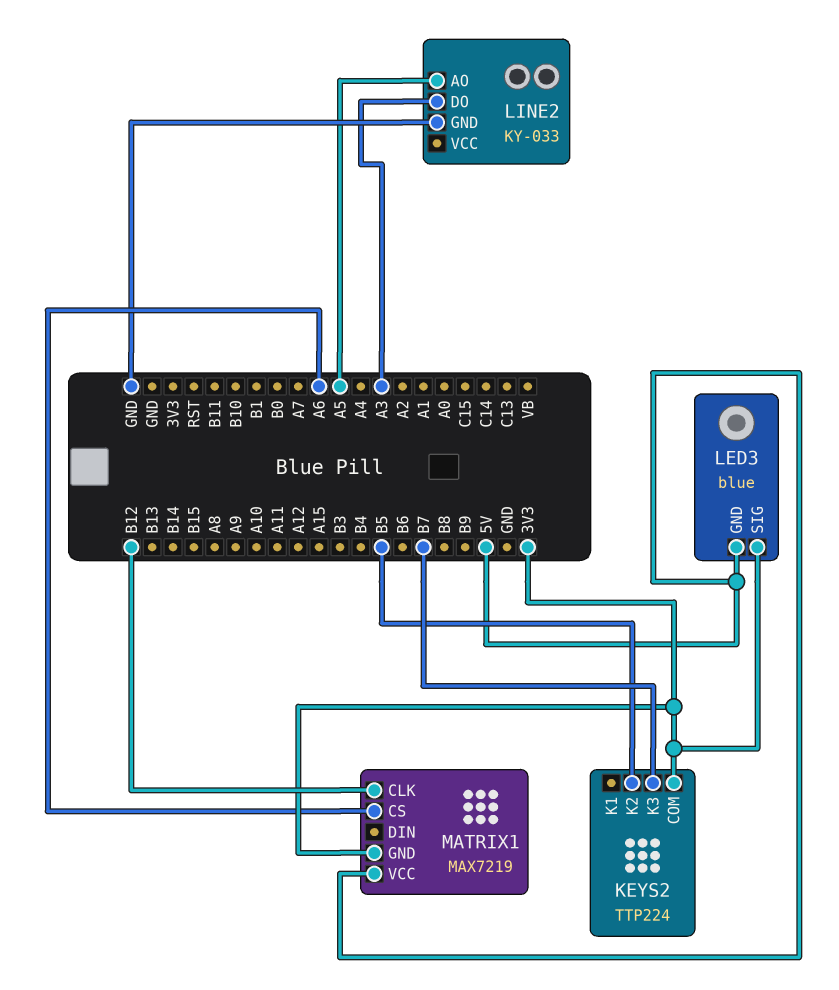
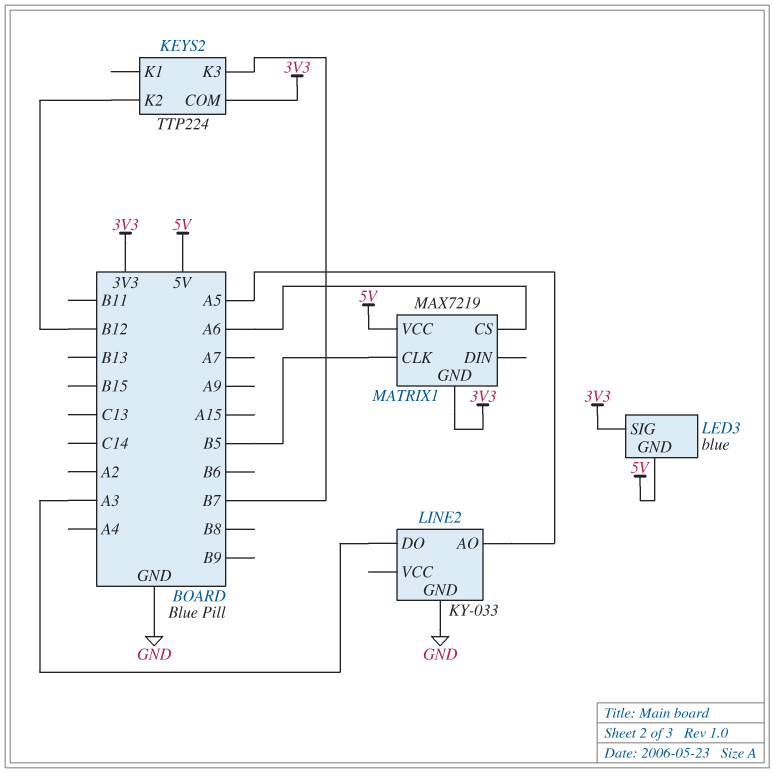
KEYS2 pin K2: B5 -> B12
MATRIX1 pin CLK: B12 -> B5

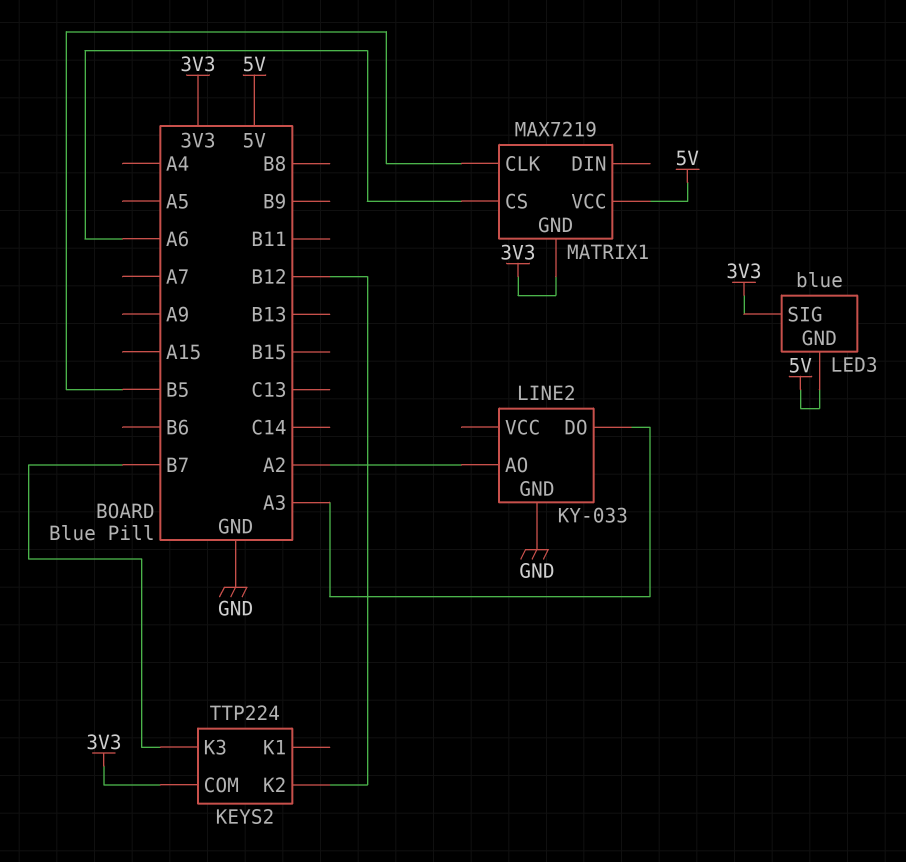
LINE2 pin AO: A5 -> A2

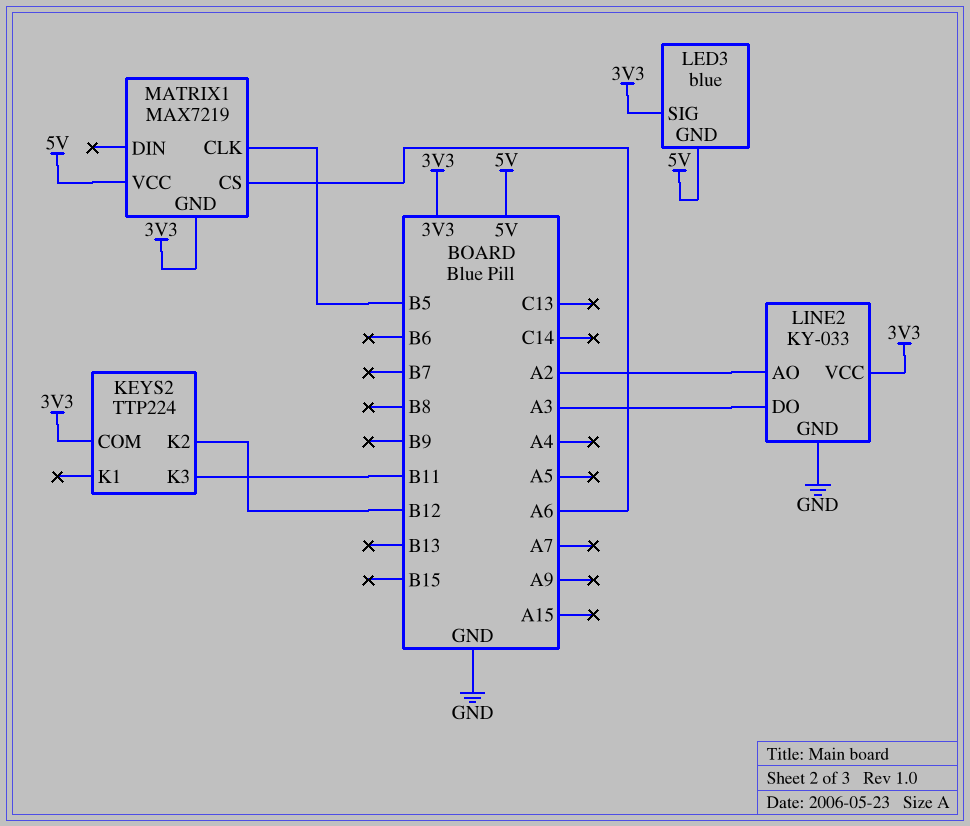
KEYS2 pin K3: B7 -> B11
LINE2 pin VCC: none -> 3V3

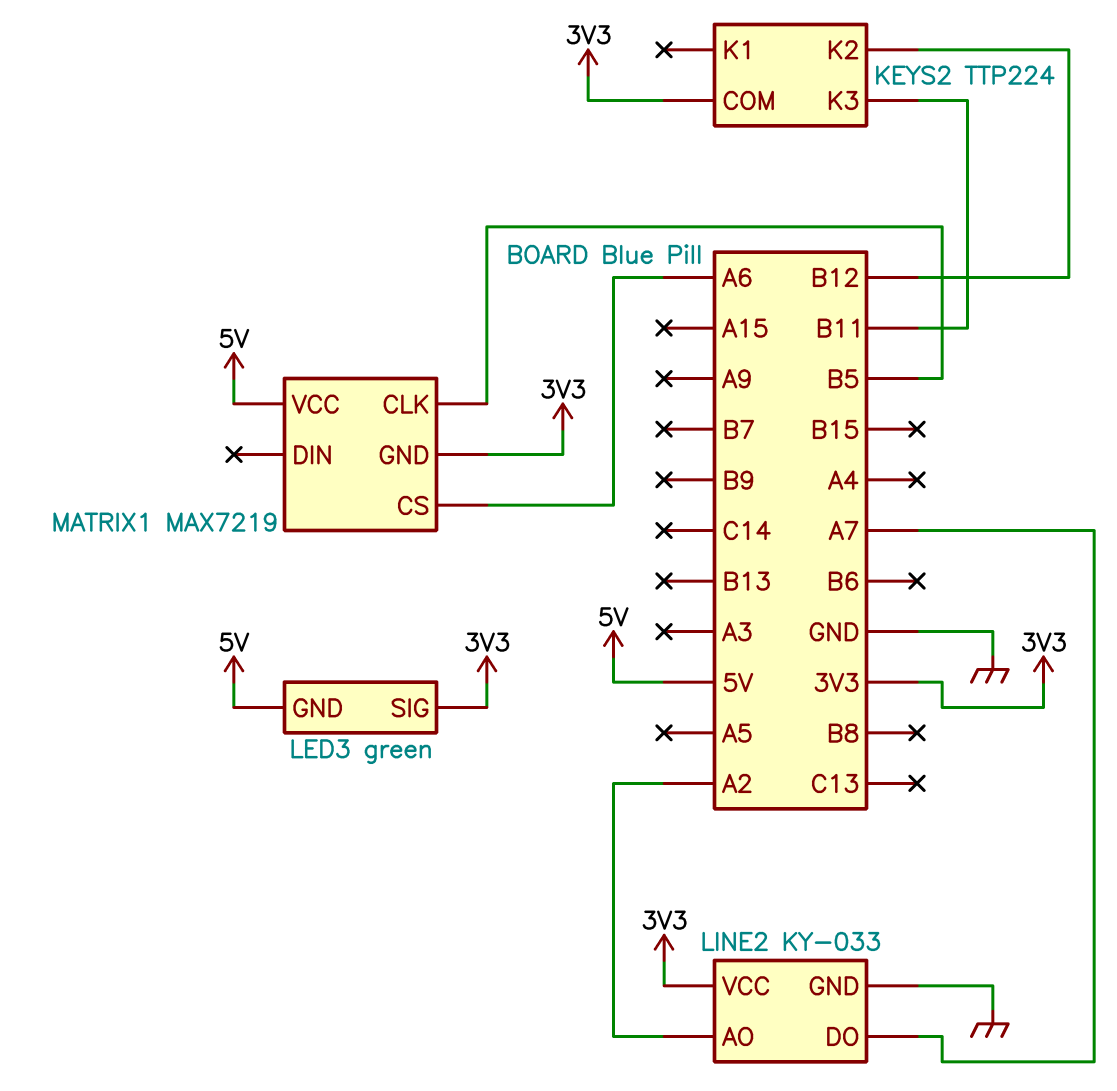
LED3: blue -> green
LINE2 pin DO: A3 -> A7

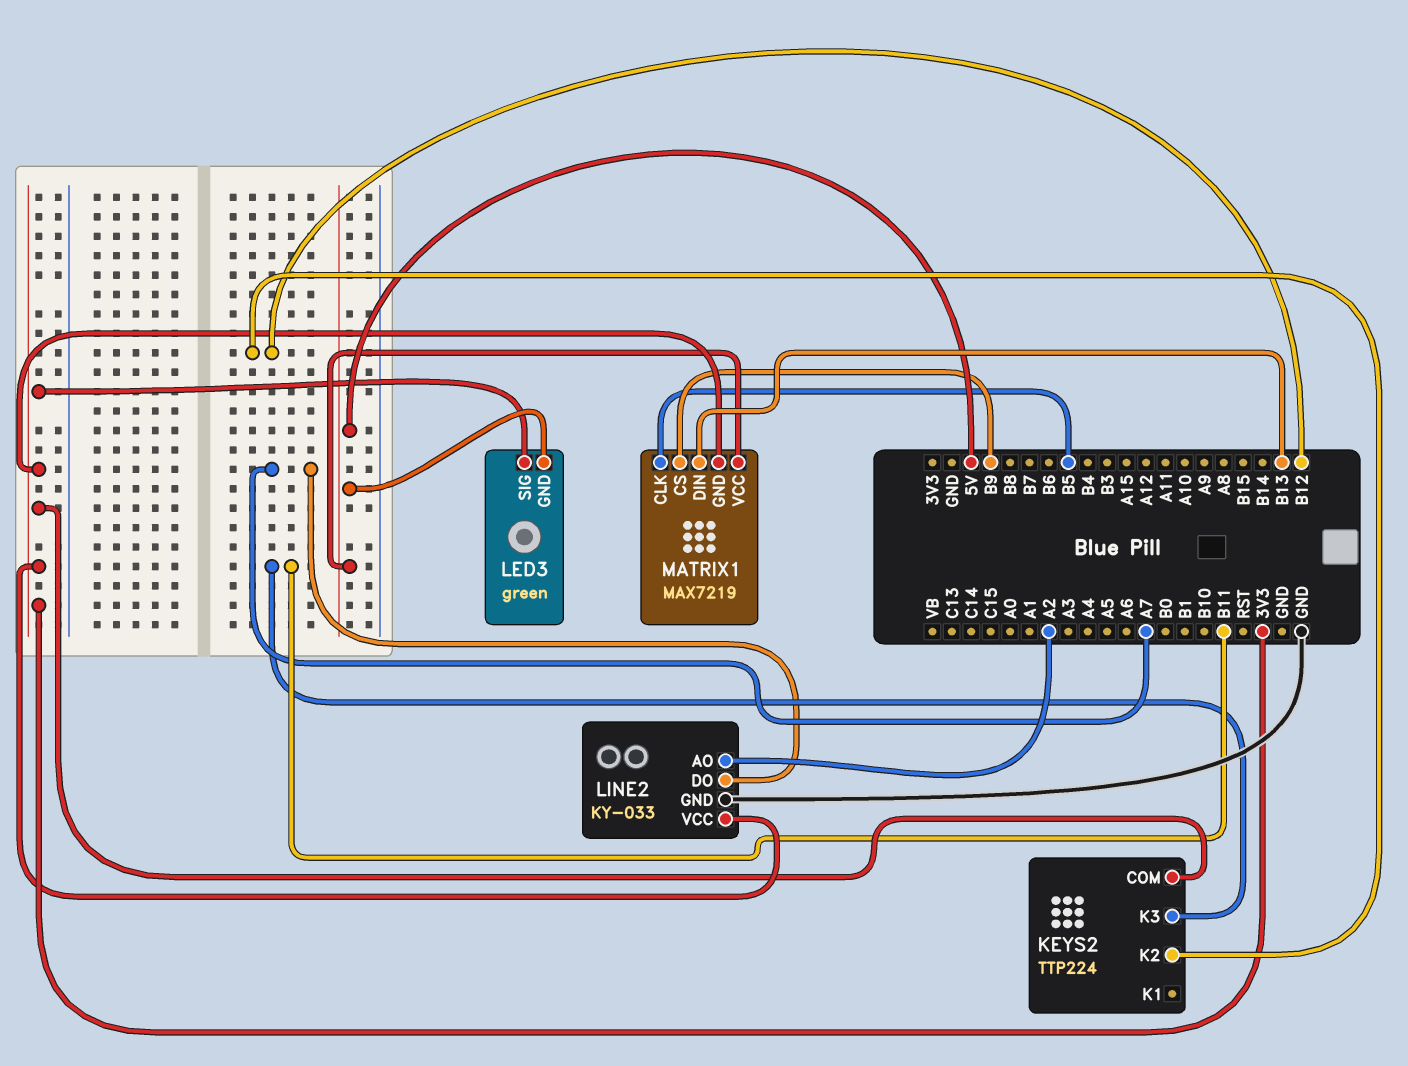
MATRIX1 pin CS: A6 -> B9
MATRIX1 pin DIN: none -> B13

